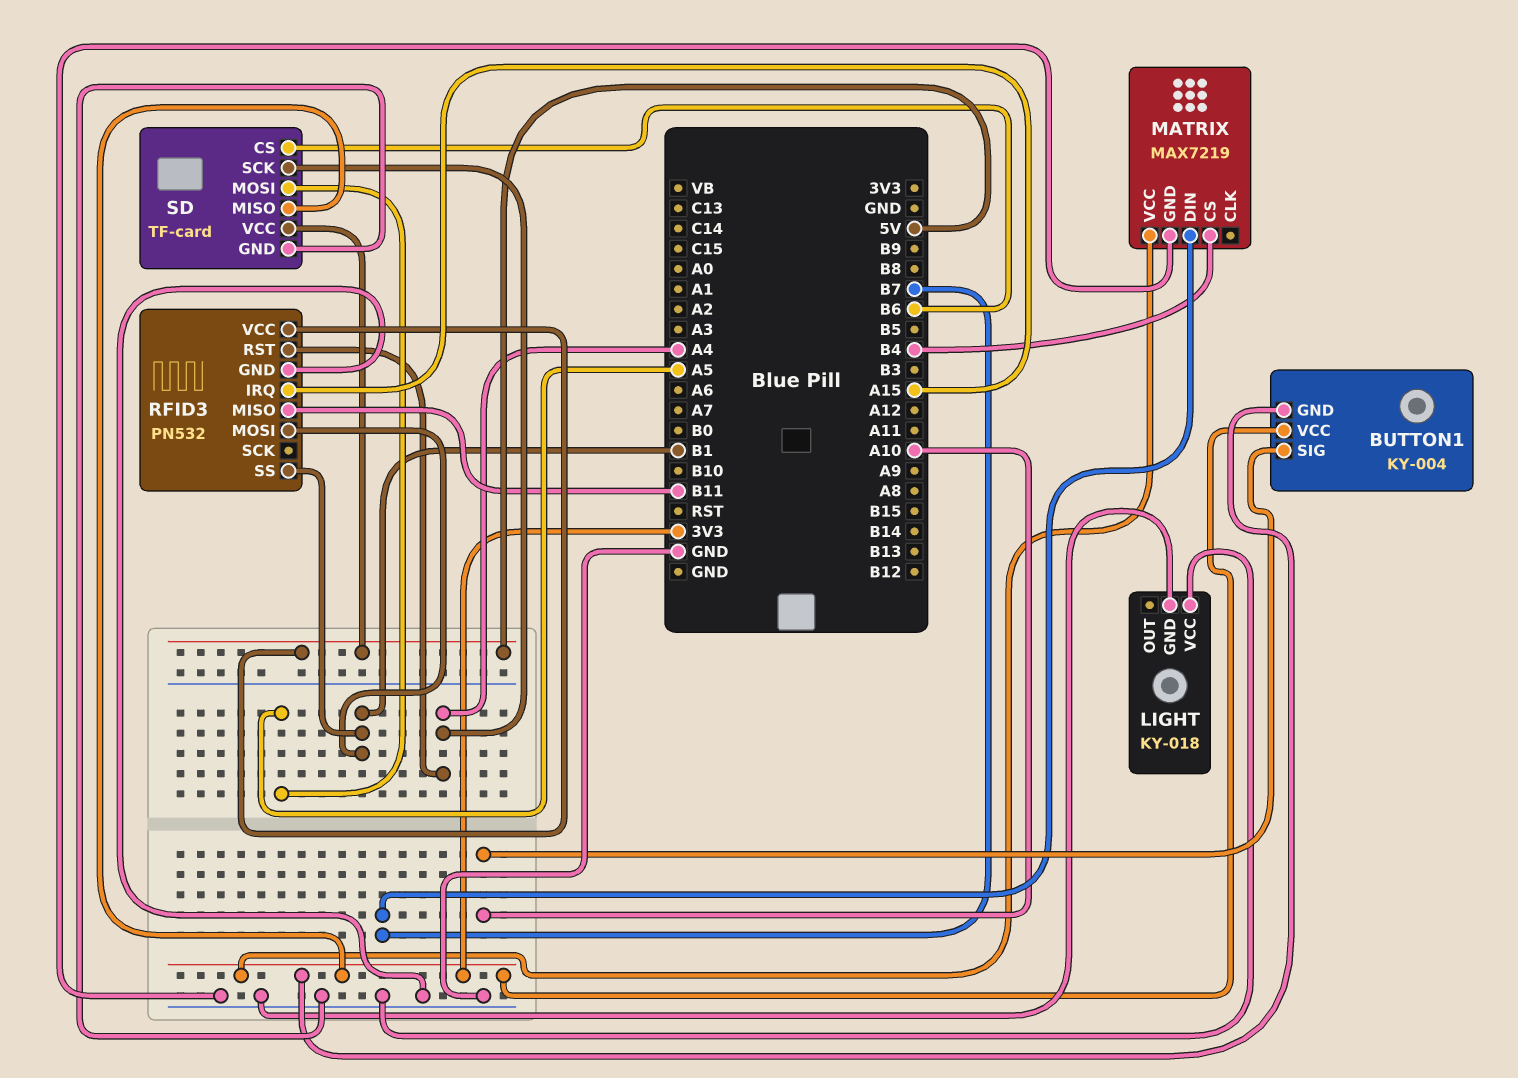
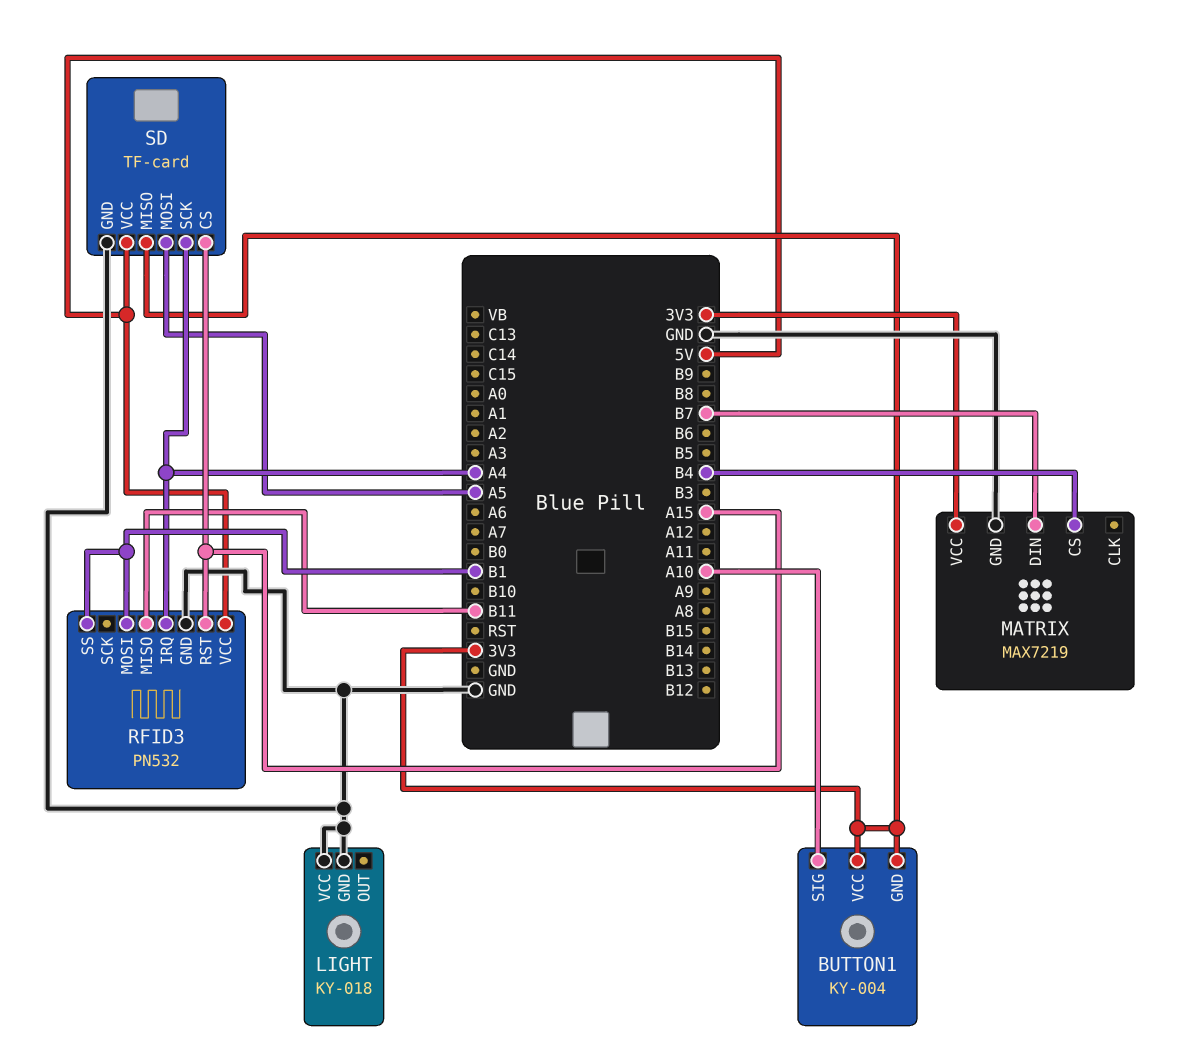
RFID3 pin IRQ: A15 -> A4
RFID3 pin RST: A4 -> A15
SD pin CS: B6 -> A15

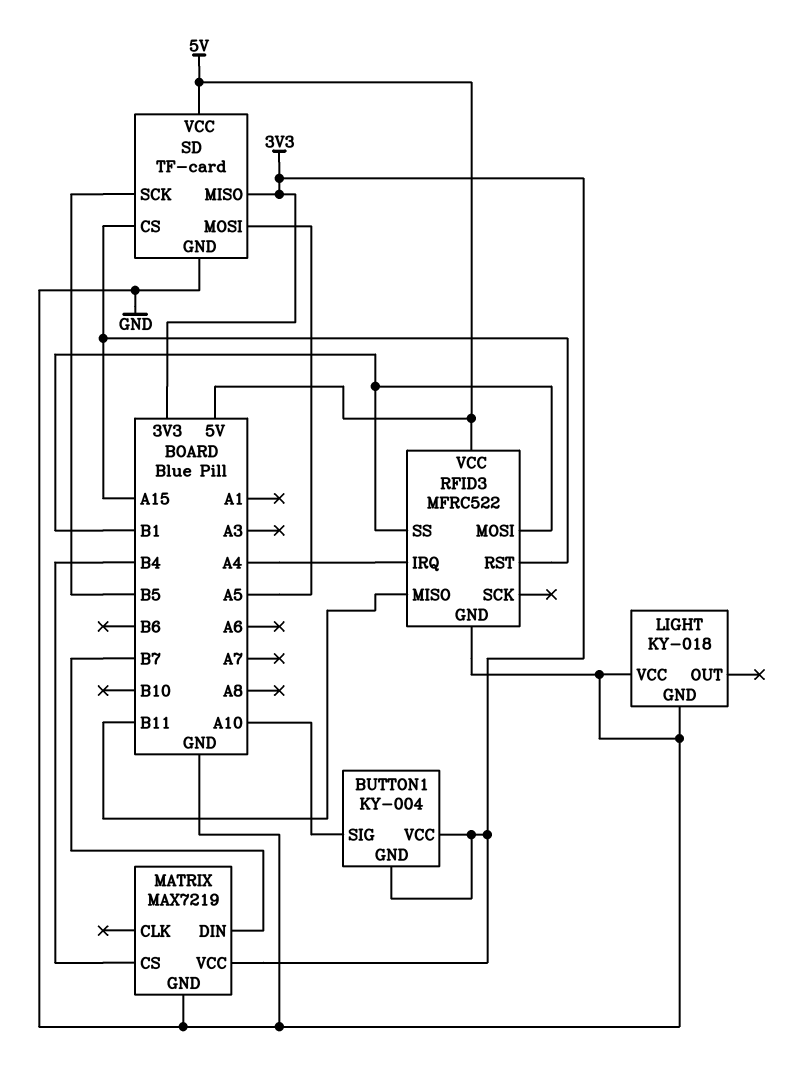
RFID3: PN532 -> MFRC522
SD pin SCK: A4 -> B5

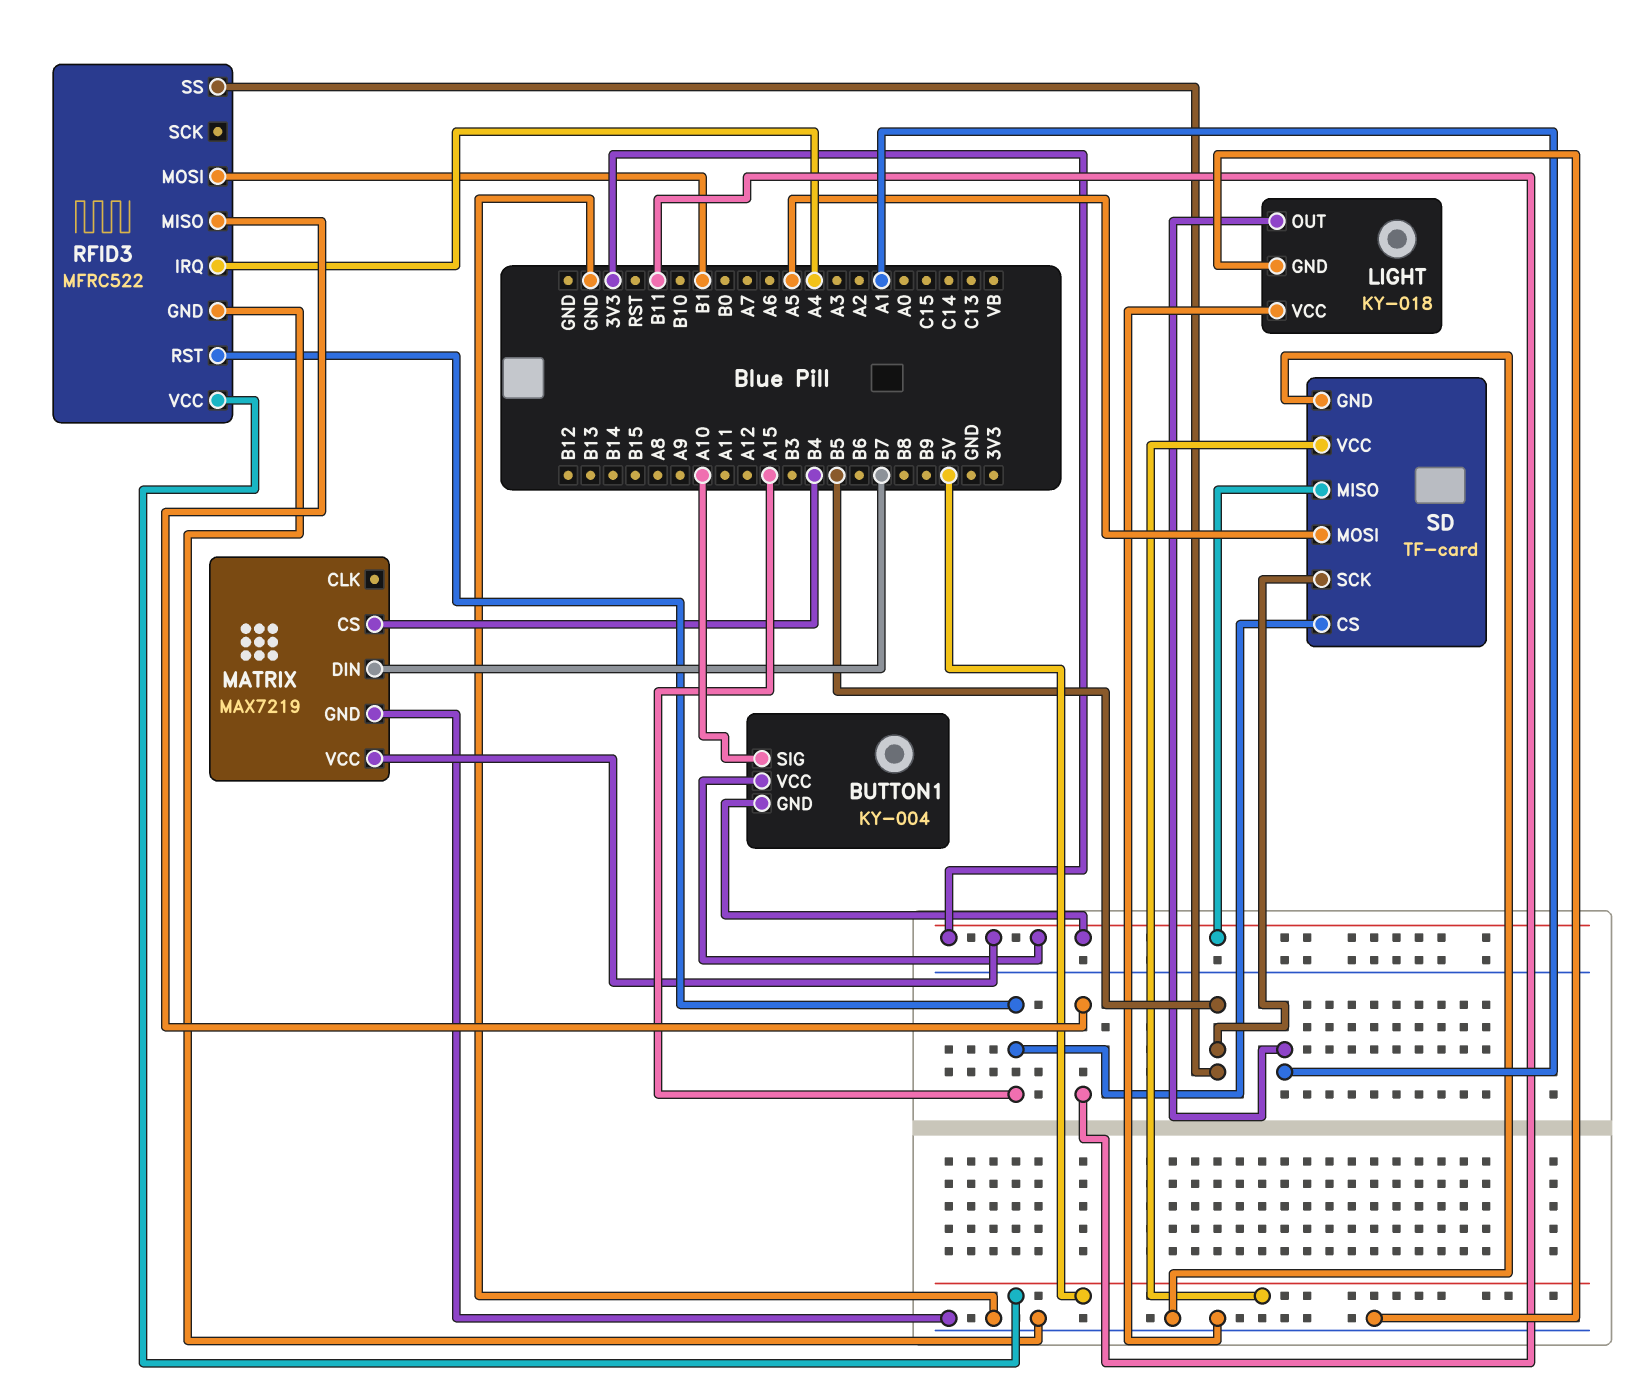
LIGHT pin OUT: none -> A1
RFID3 pin SS: B1 -> B5

